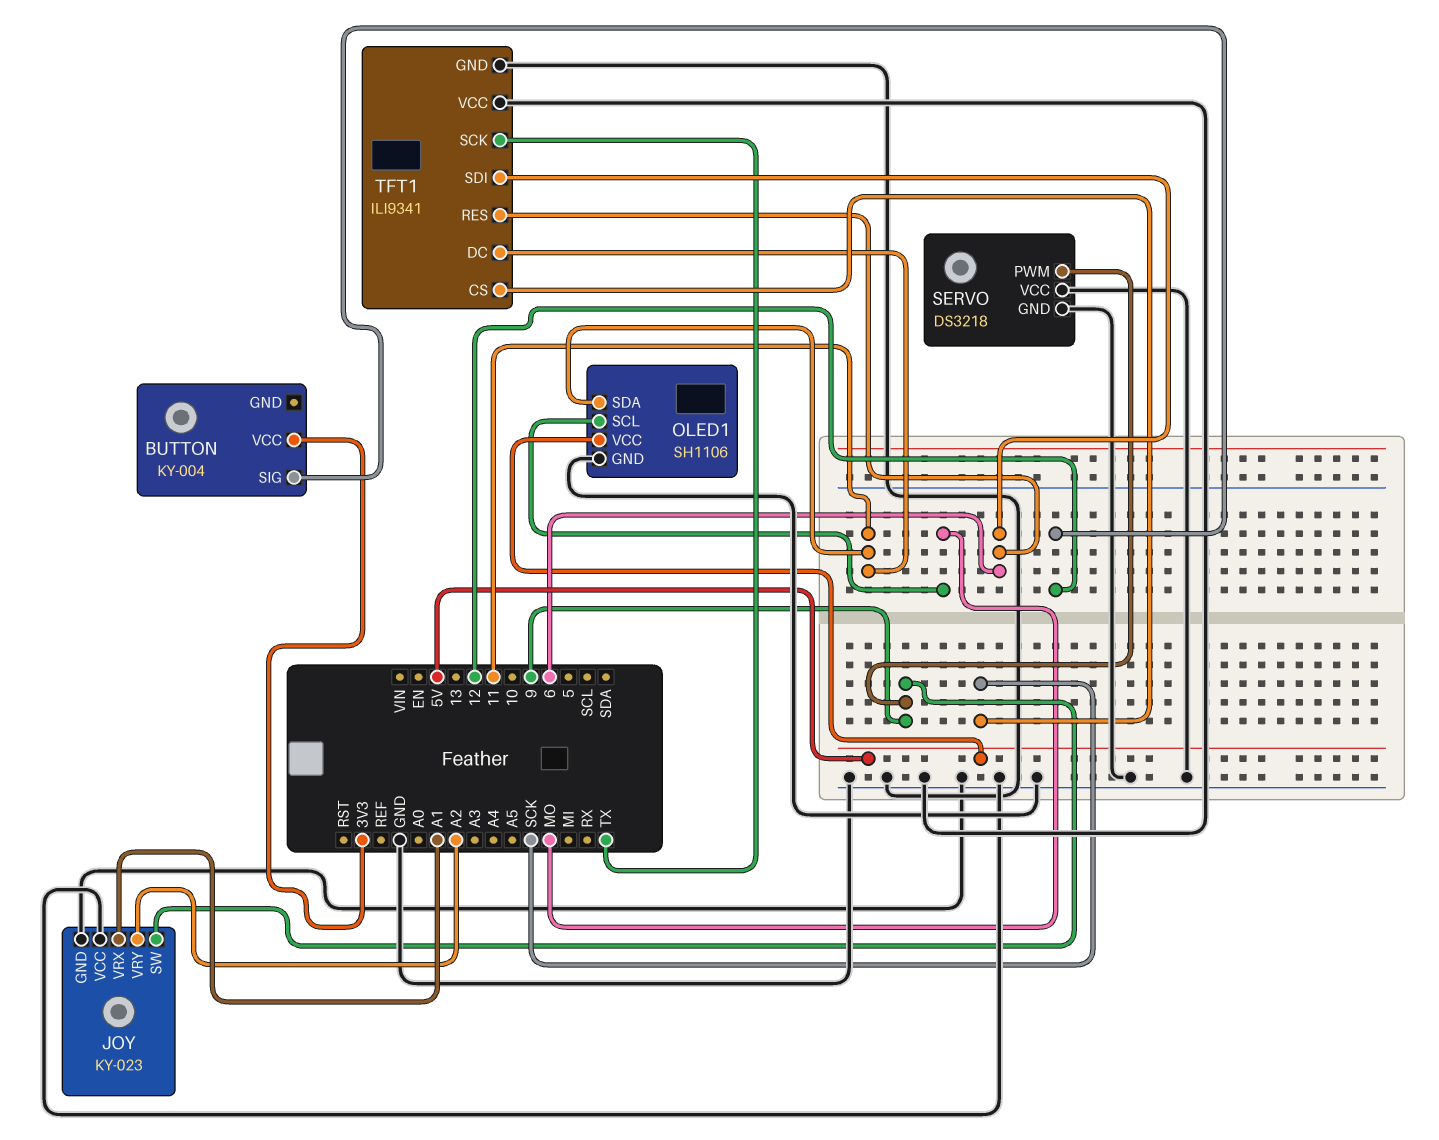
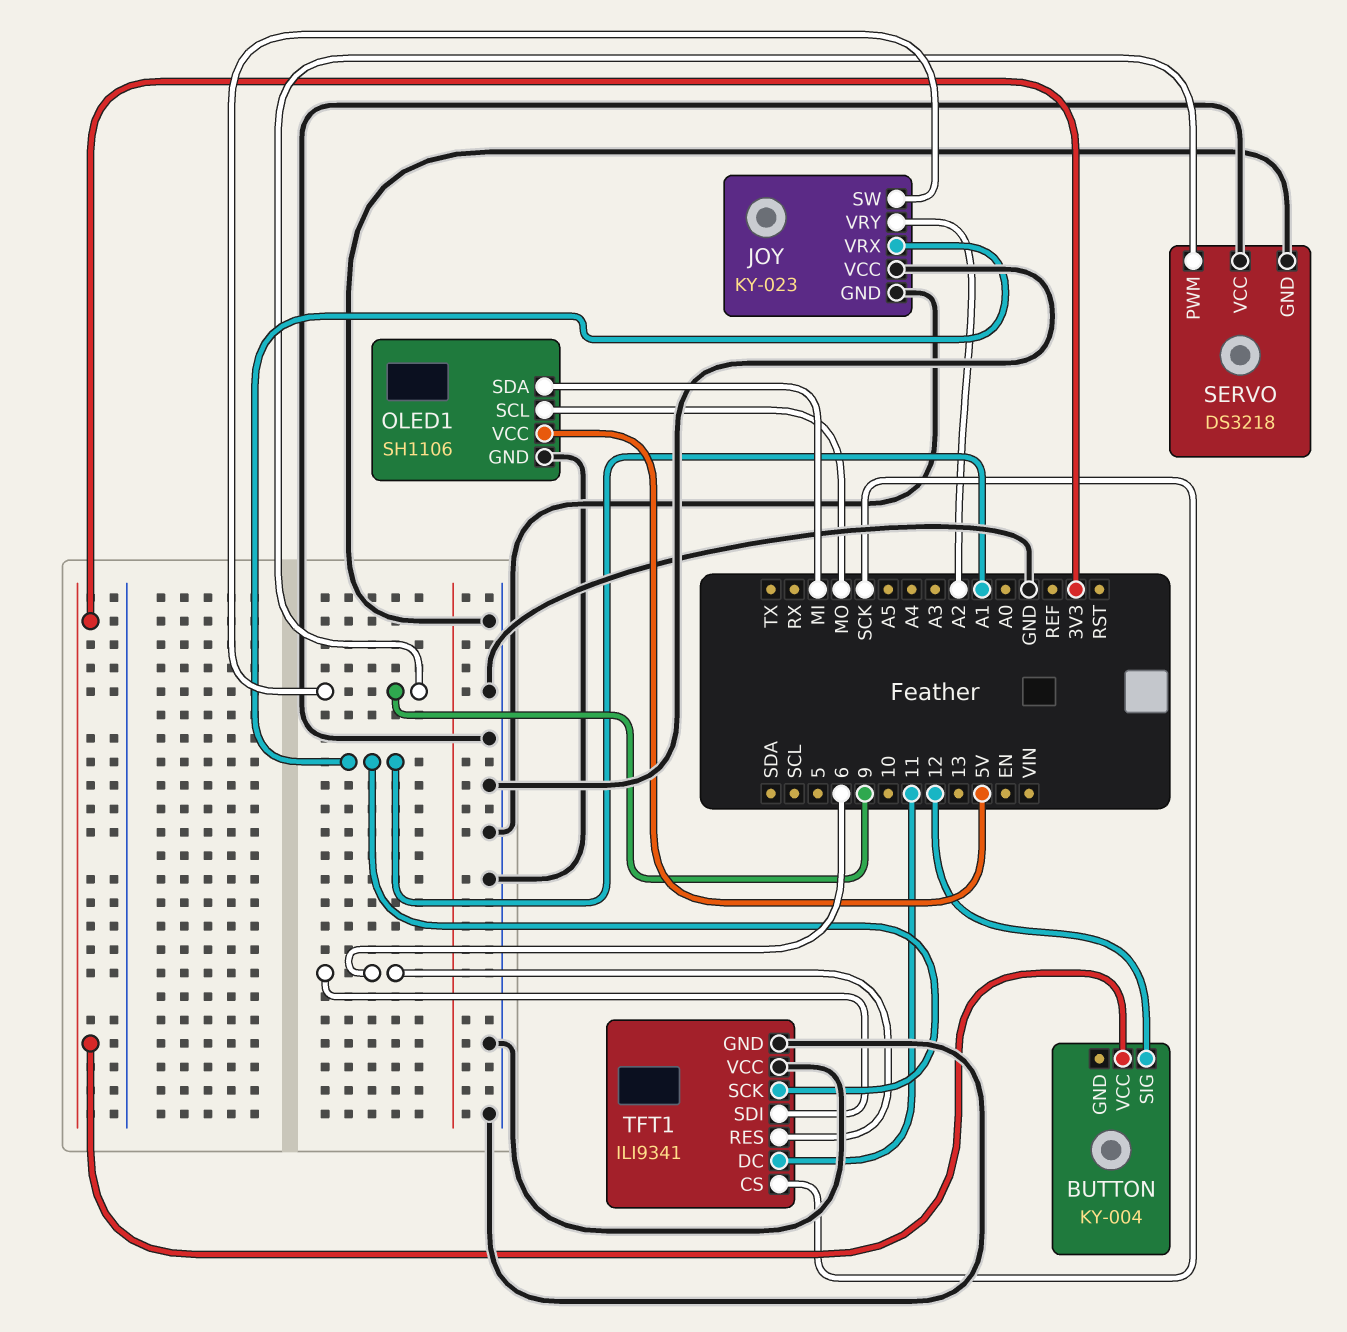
OLED1 pin SDA: 11 -> MI
TFT1 pin SCK: TX -> A1

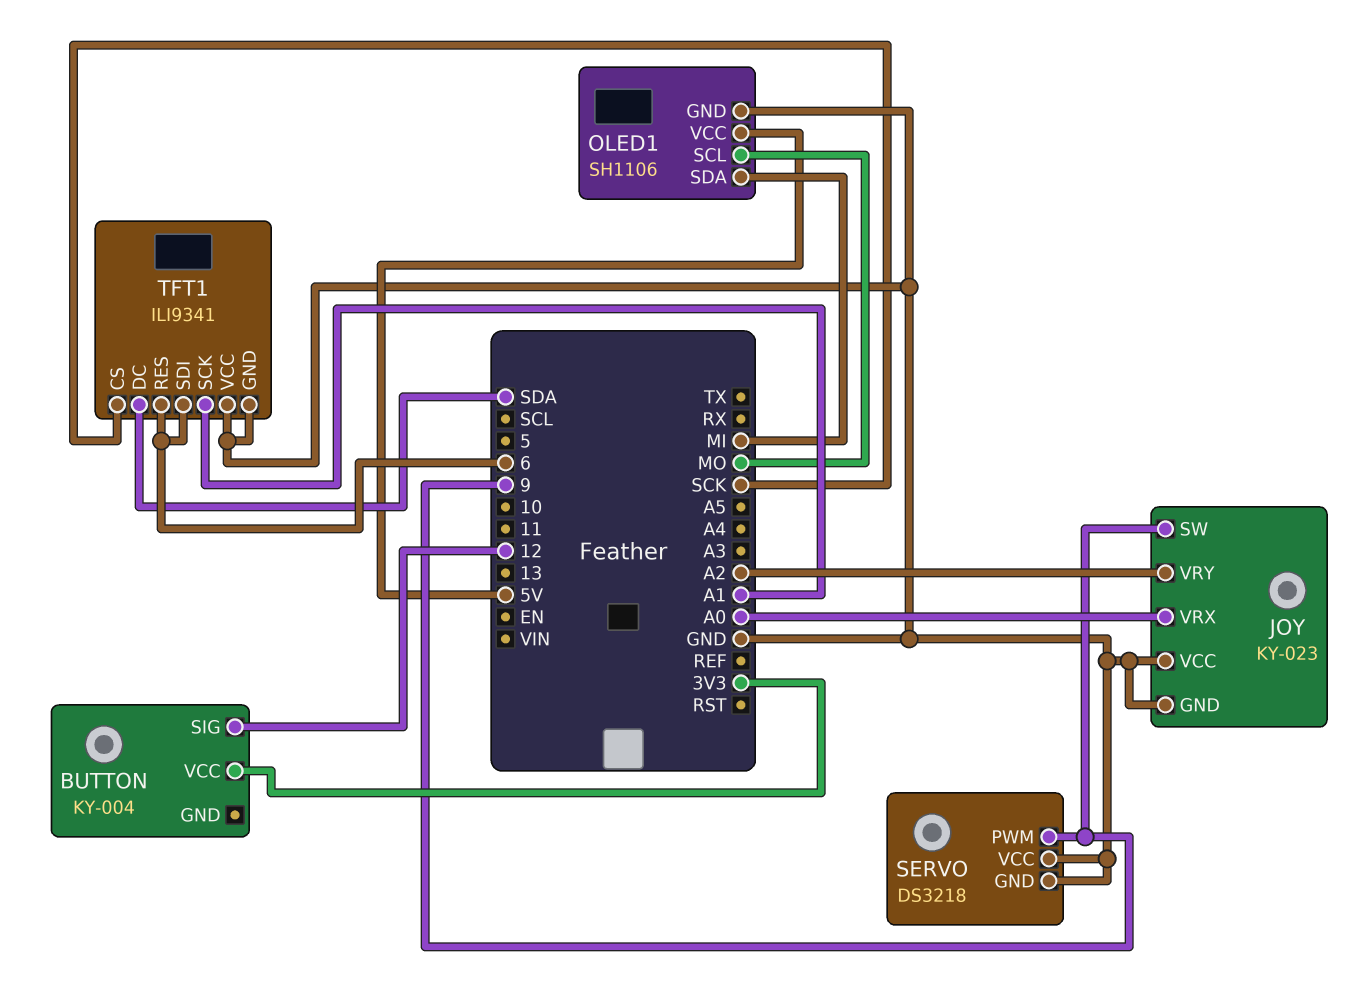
JOY pin VRX: A1 -> A0
TFT1 pin DC: 11 -> SDA

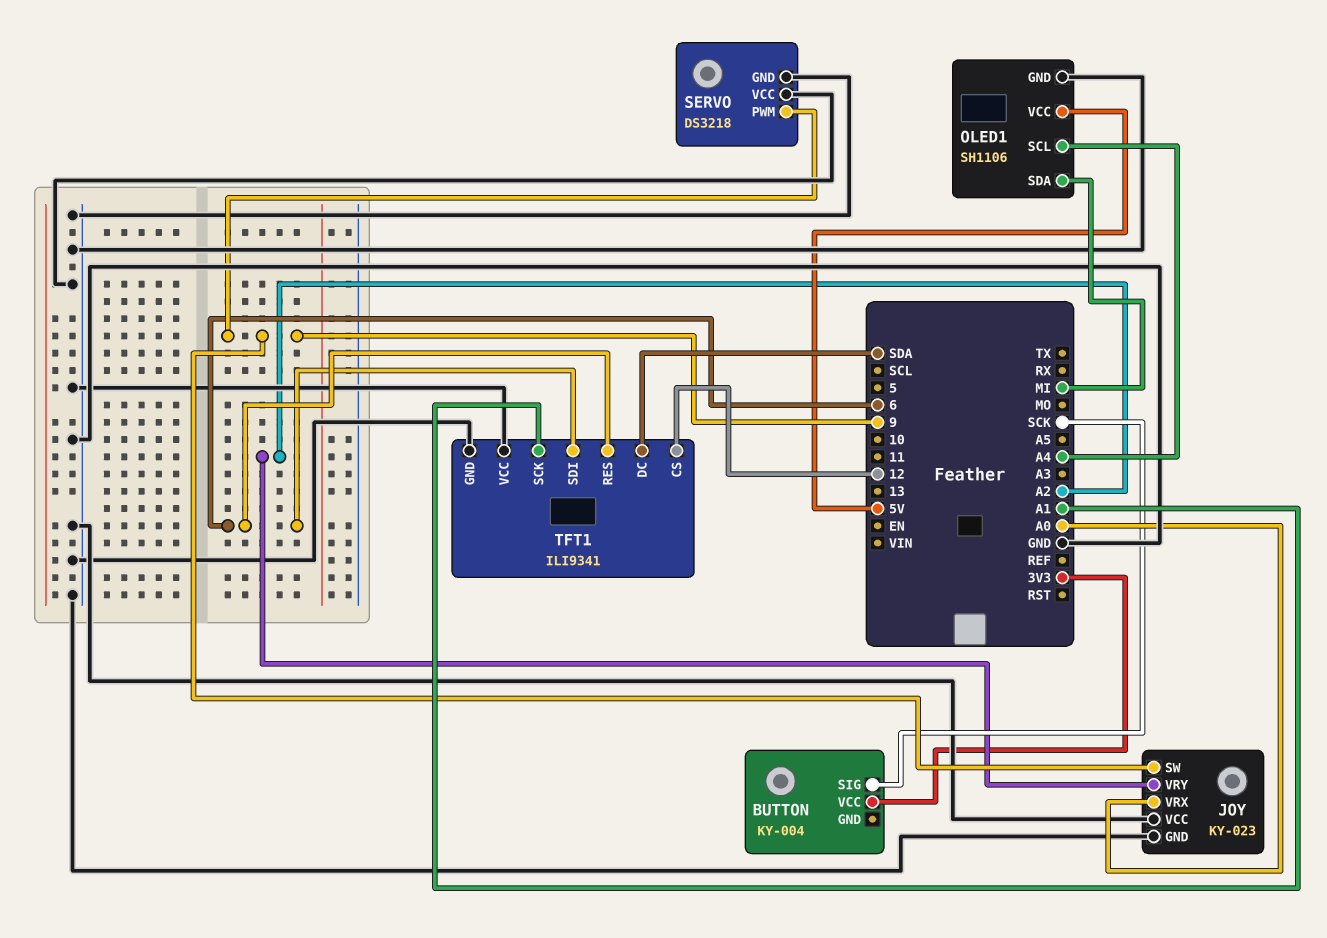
BUTTON pin SIG: 12 -> SCK
OLED1 pin SCL: MO -> A4
TFT1 pin CS: SCK -> 12

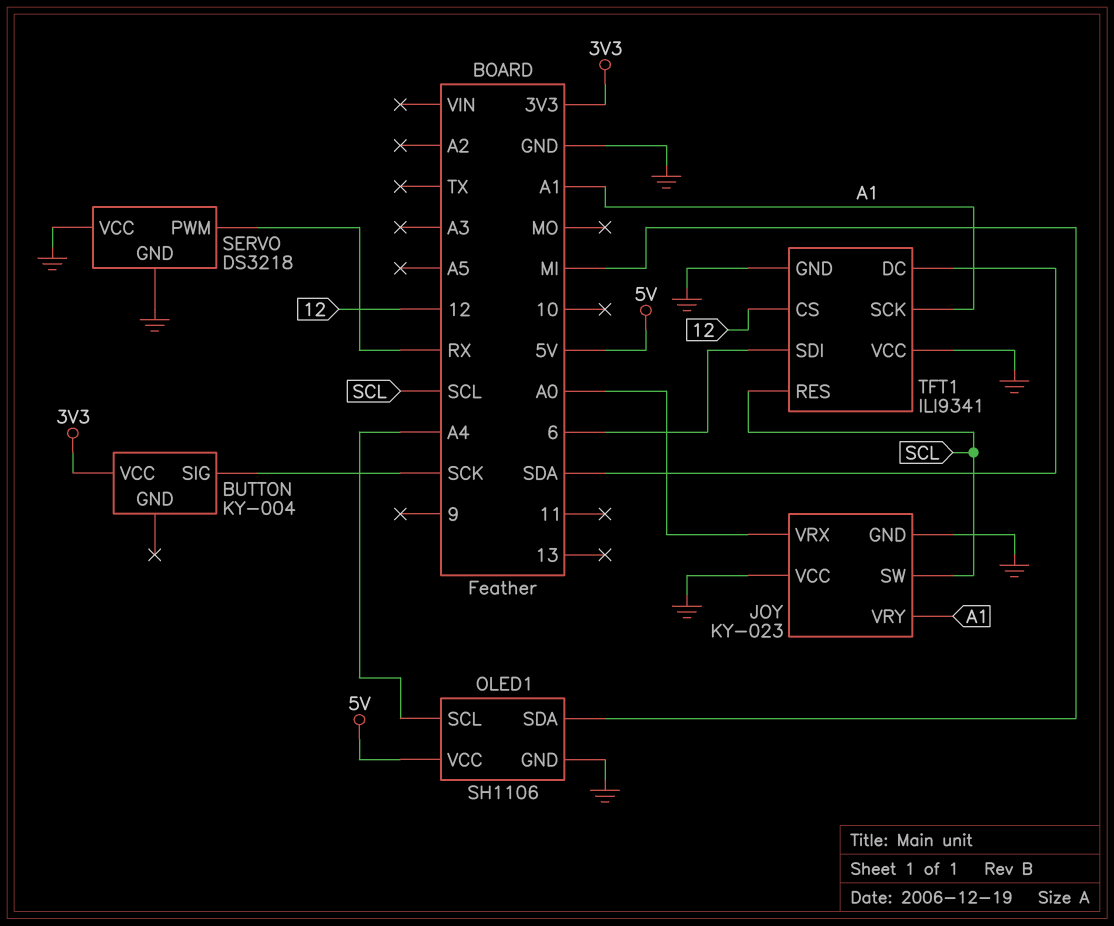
JOY pin SW: 9 -> SCL
JOY pin VRY: A2 -> A1
SERVO pin PWM: 9 -> RX
TFT1 pin RES: 6 -> SCL

